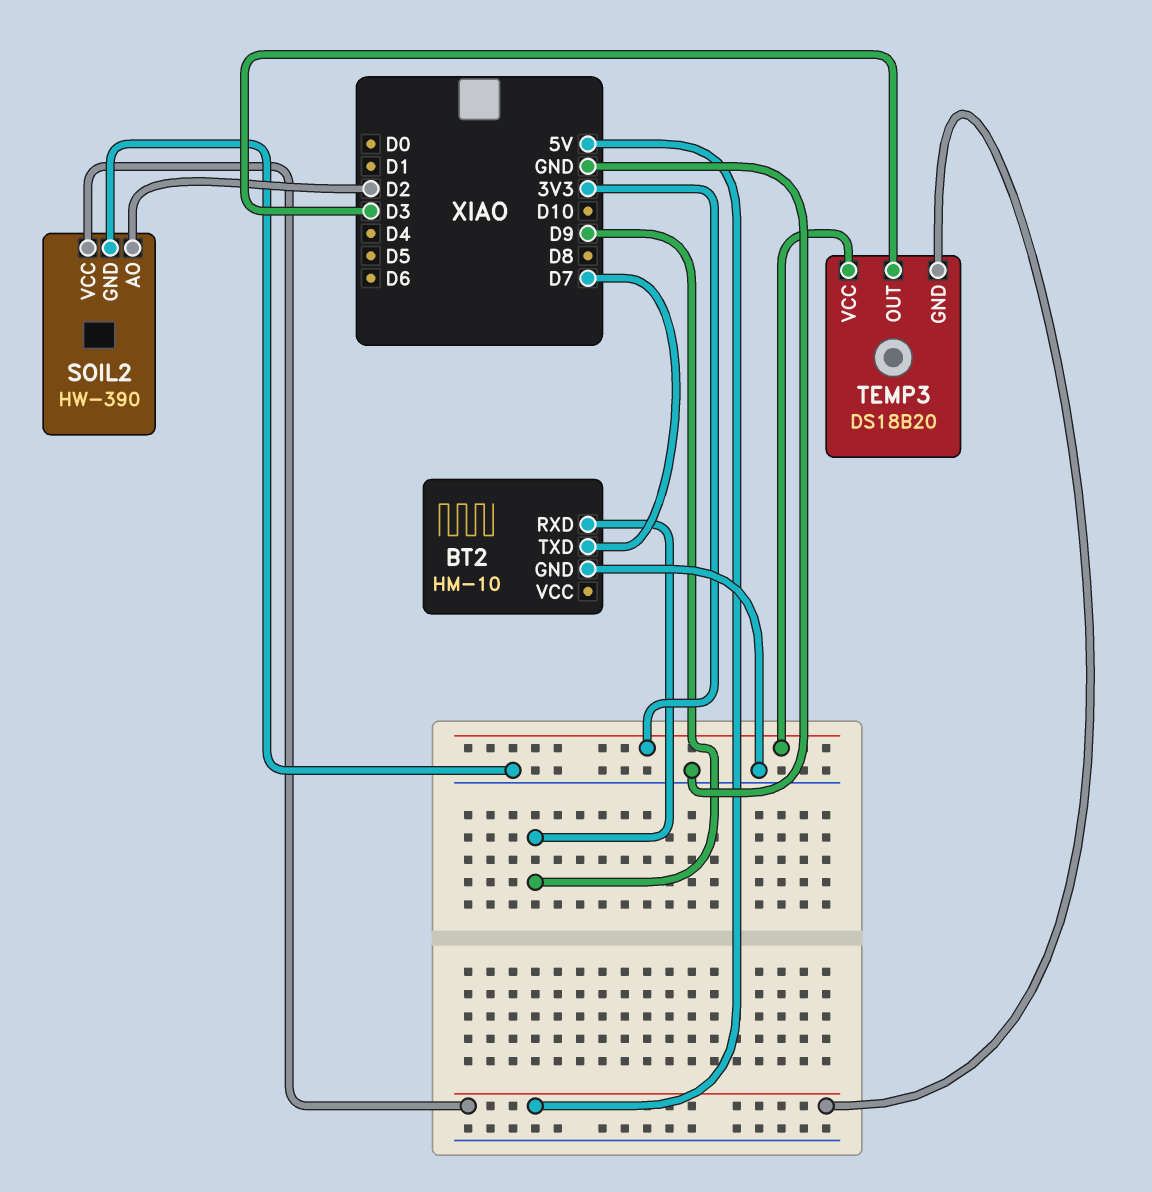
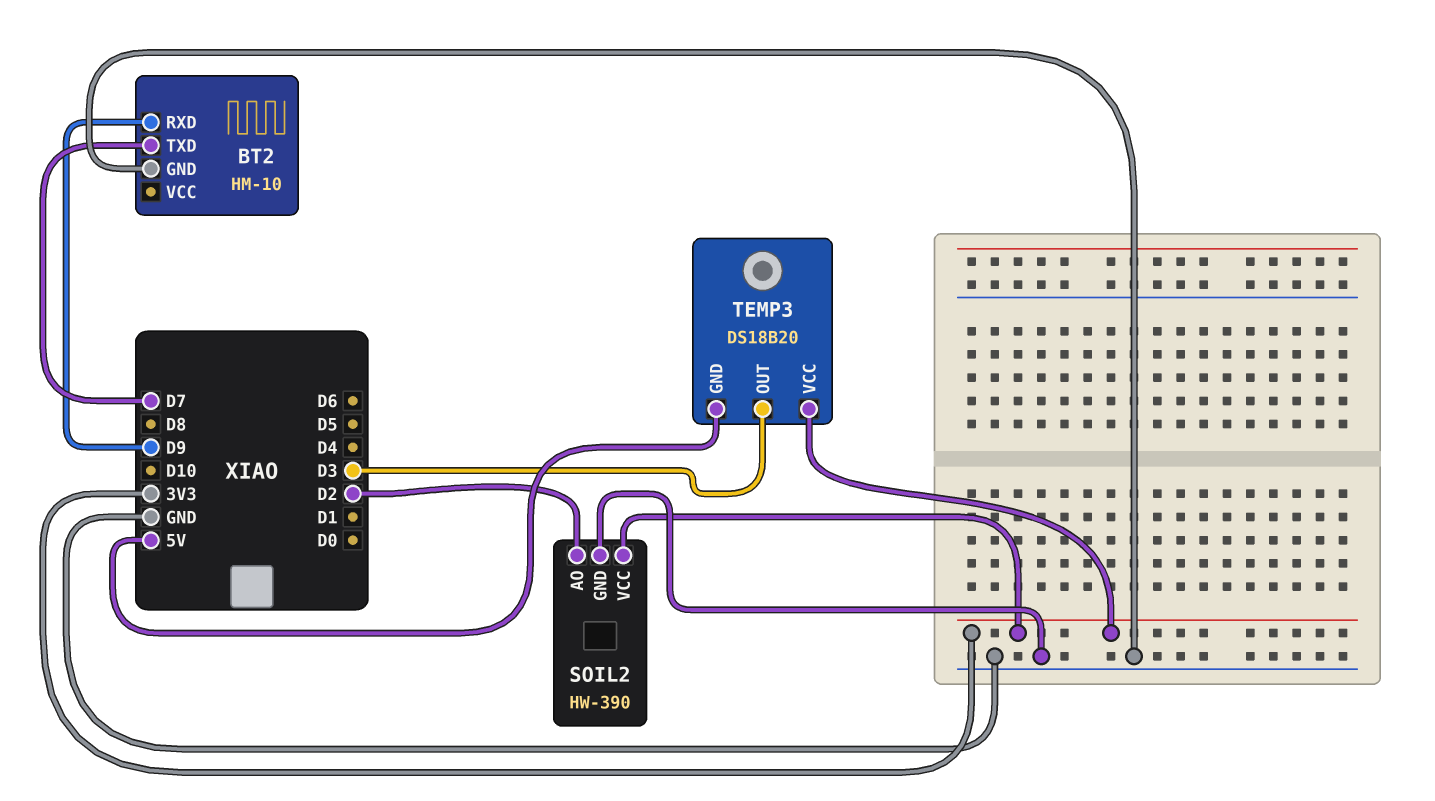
SOIL2 pin VCC: 5V -> 3V3

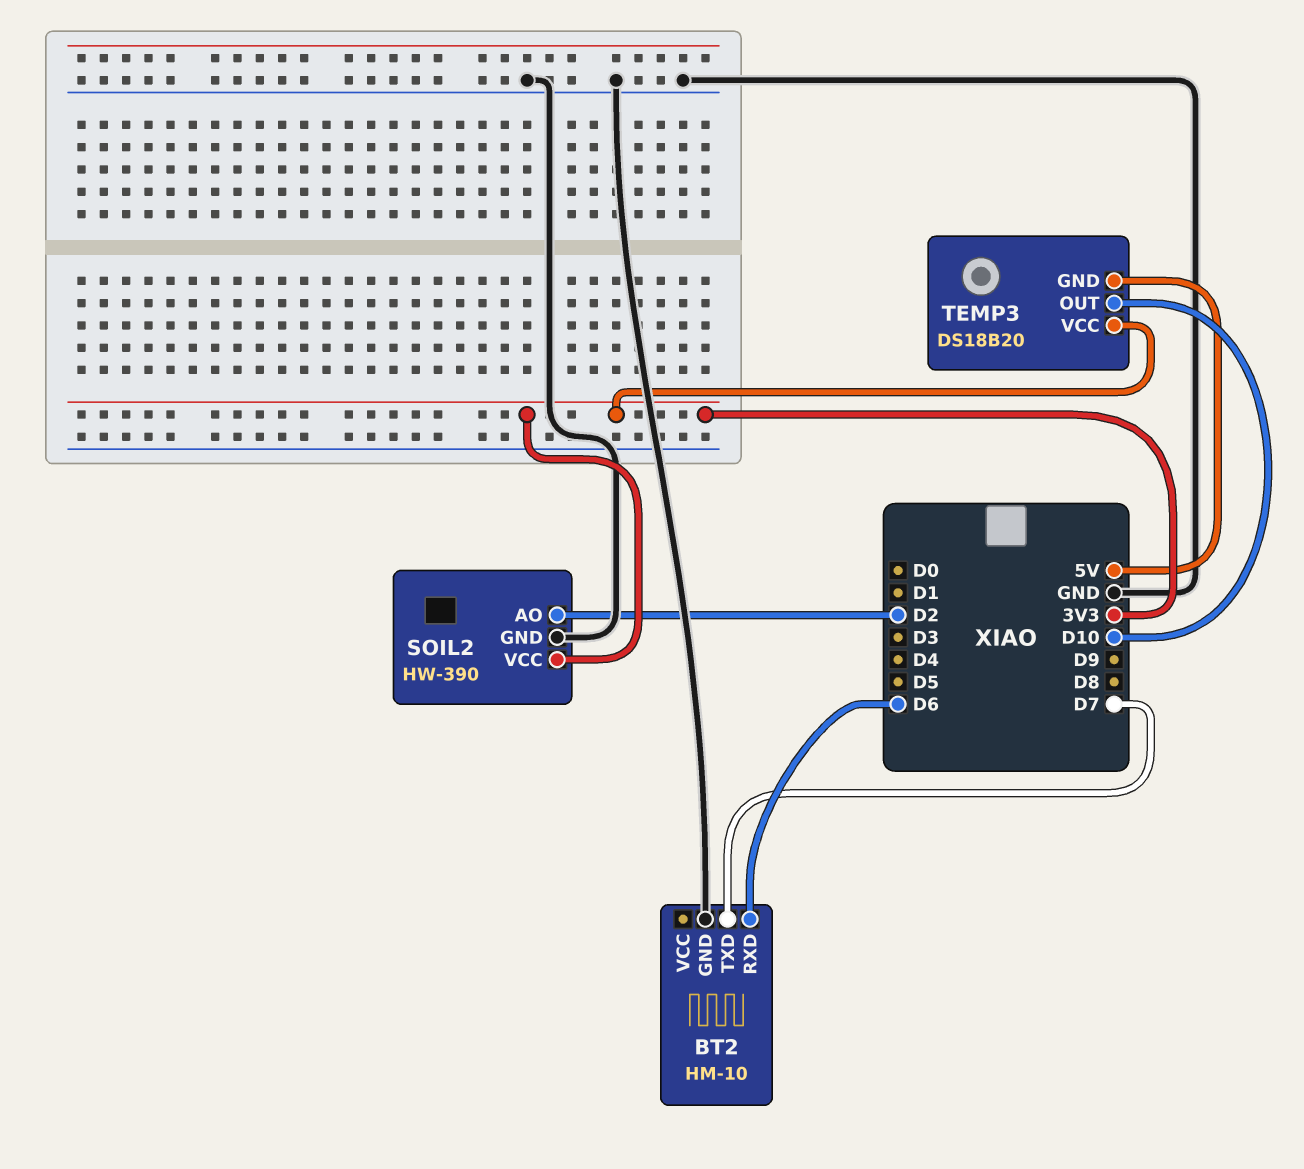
BT2 pin RXD: D9 -> D6
TEMP3 pin OUT: D3 -> D10

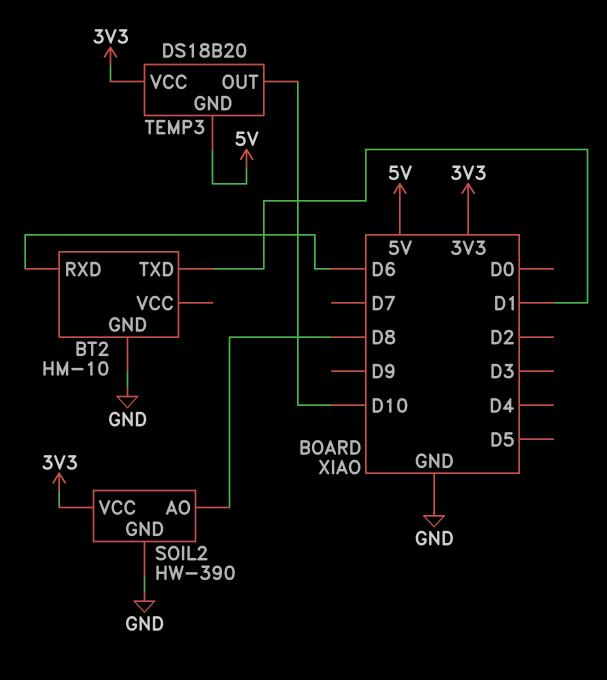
BT2 pin TXD: D7 -> D1
SOIL2 pin AO: D2 -> D8

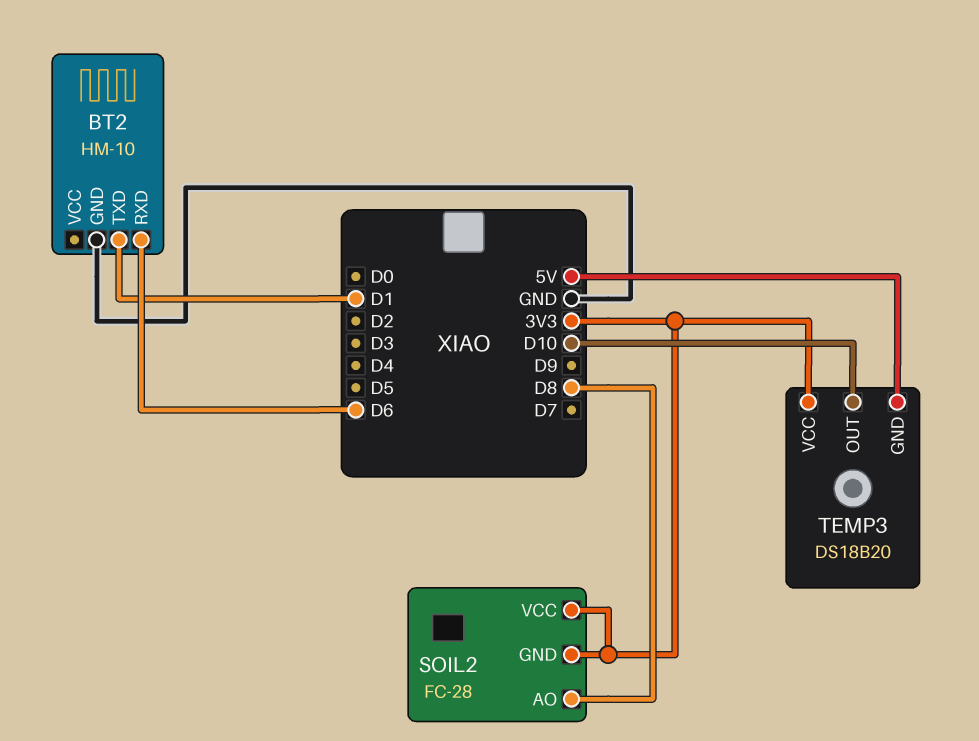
SOIL2: HW-390 -> FC-28
SOIL2 pin GND: GND -> 3V3

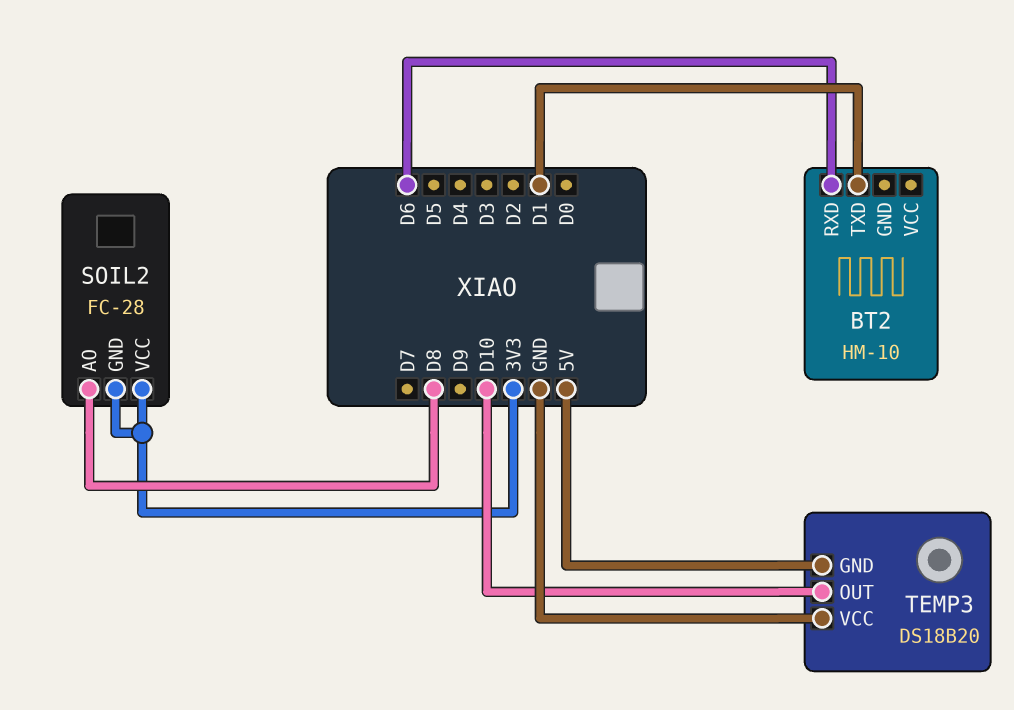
BT2 pin GND: GND -> none
TEMP3 pin VCC: 3V3 -> GND

